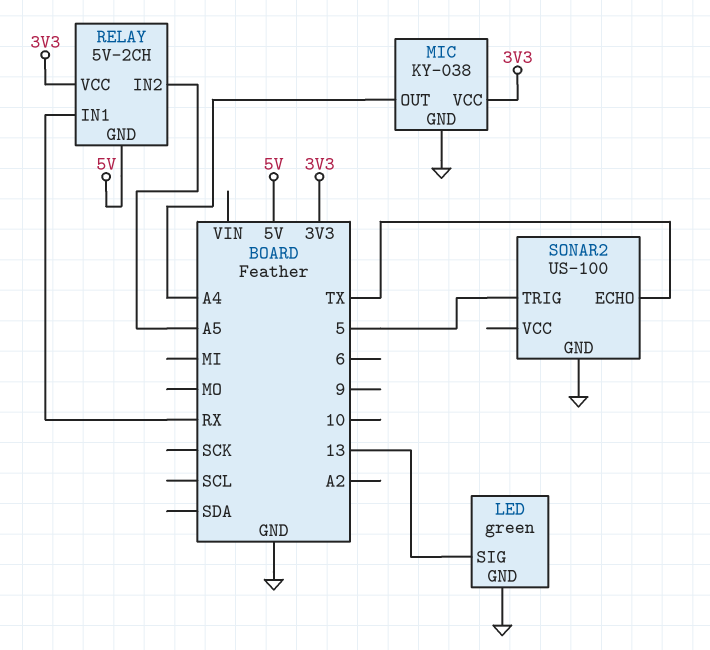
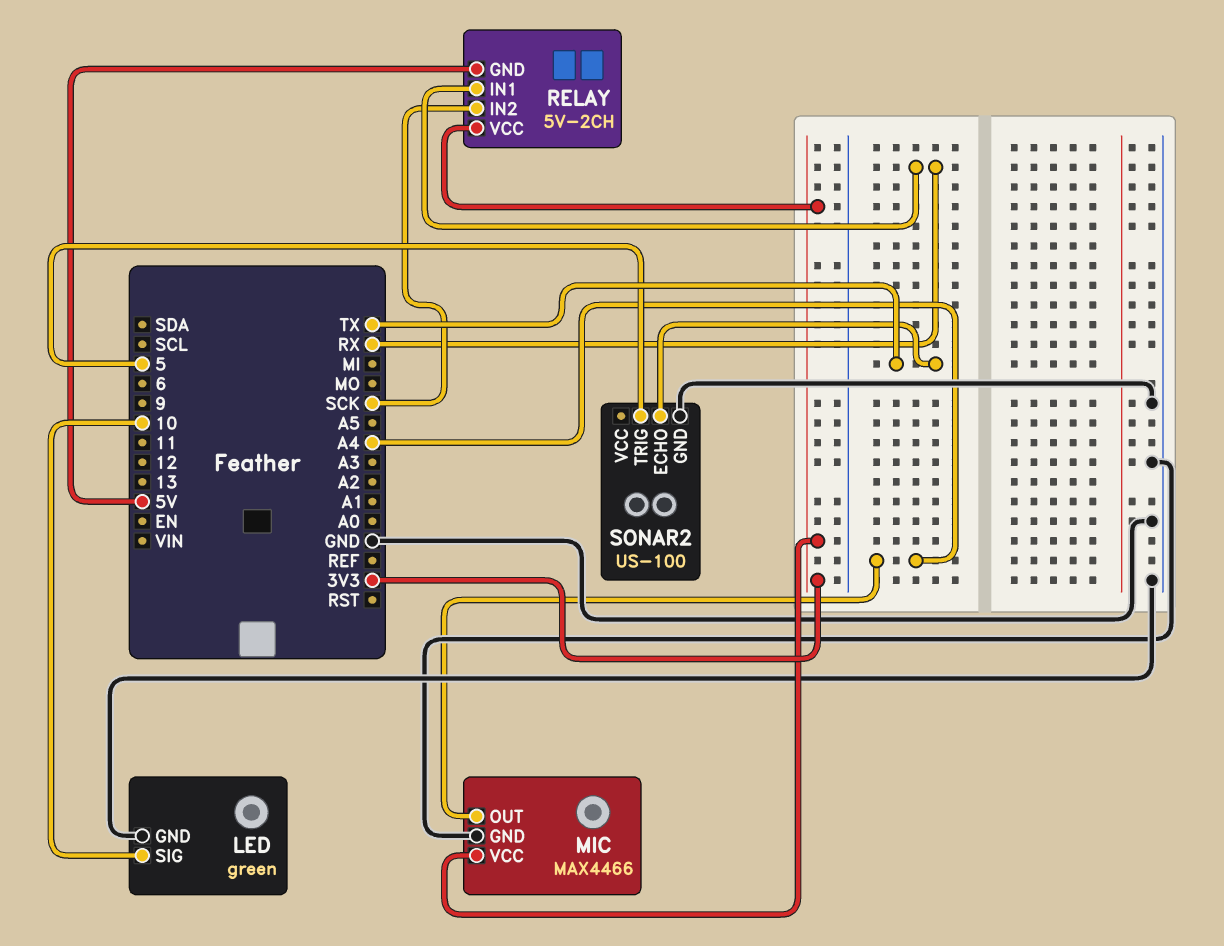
LED pin SIG: 13 -> 10
MIC: KY-038 -> MAX4466
RELAY pin IN2: A5 -> SCK

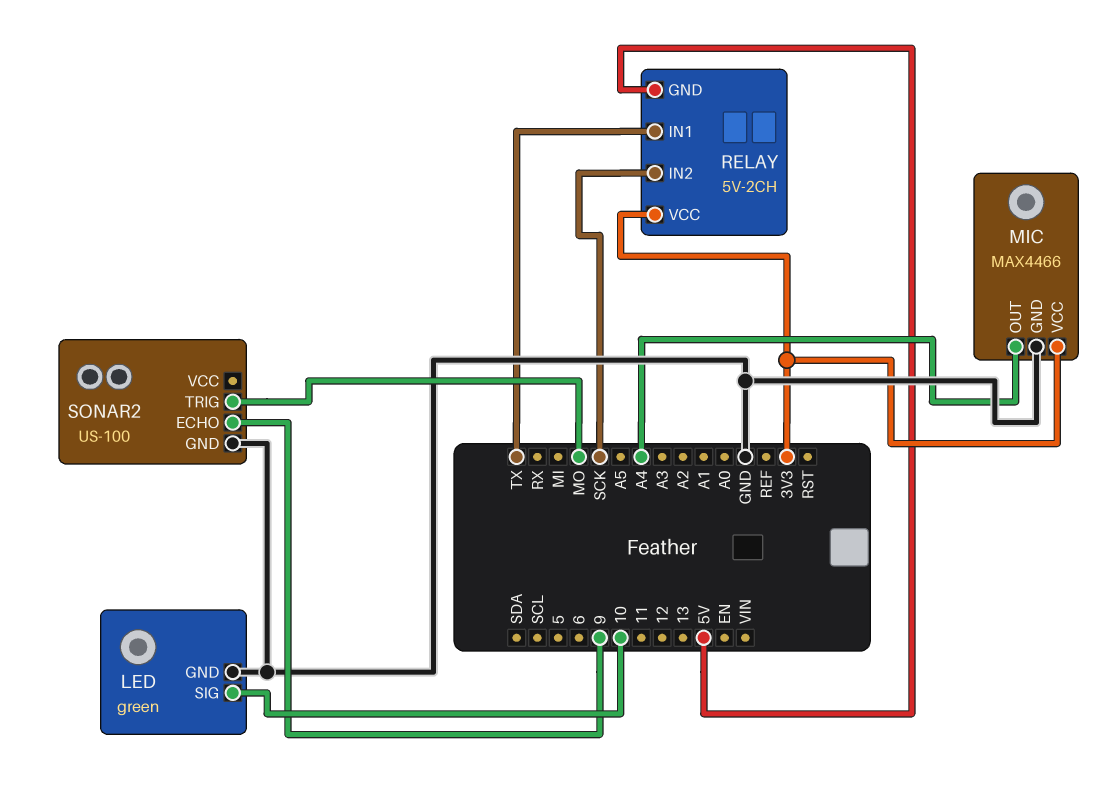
RELAY pin IN1: RX -> TX
SONAR2 pin ECHO: TX -> 9
SONAR2 pin TRIG: 5 -> MO

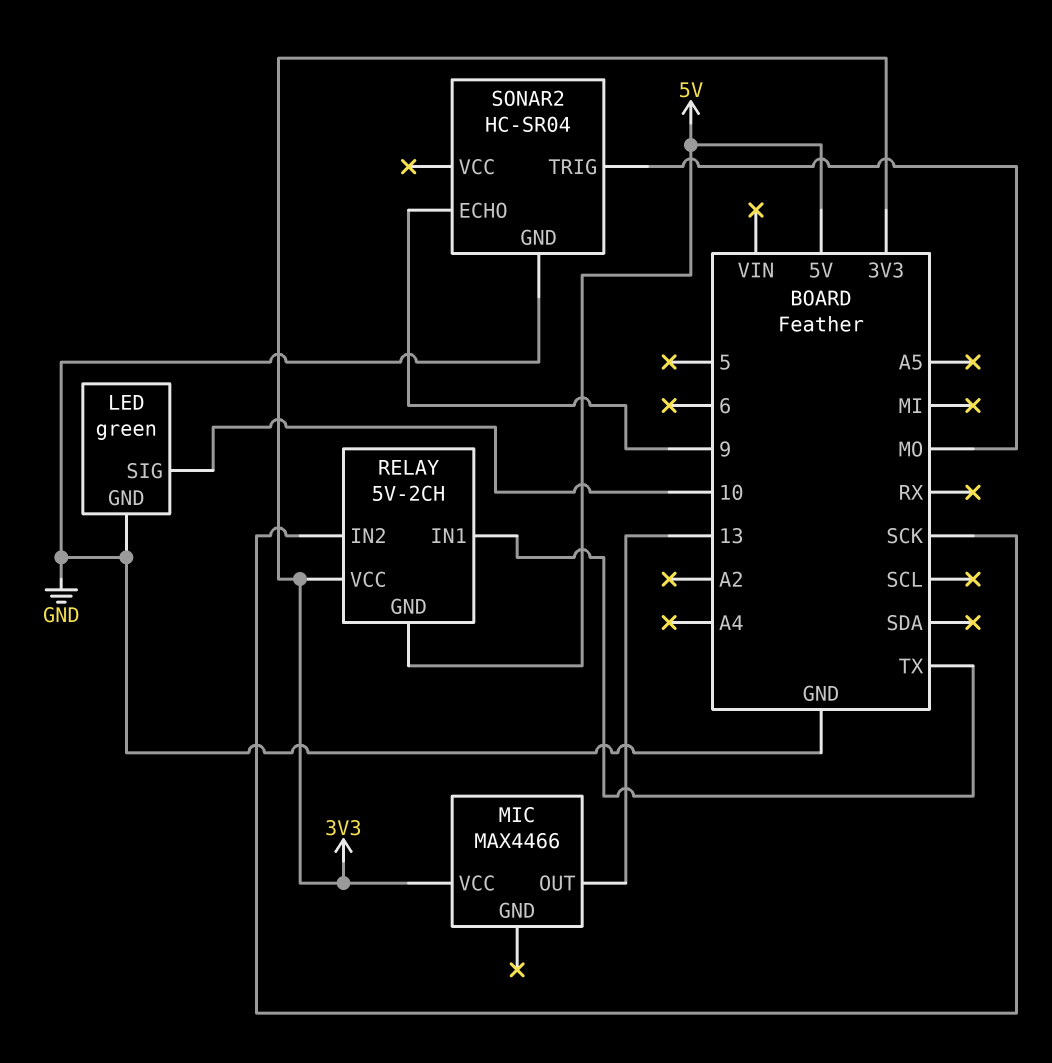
MIC pin GND: GND -> none
MIC pin OUT: A4 -> 13
SONAR2: US-100 -> HC-SR04

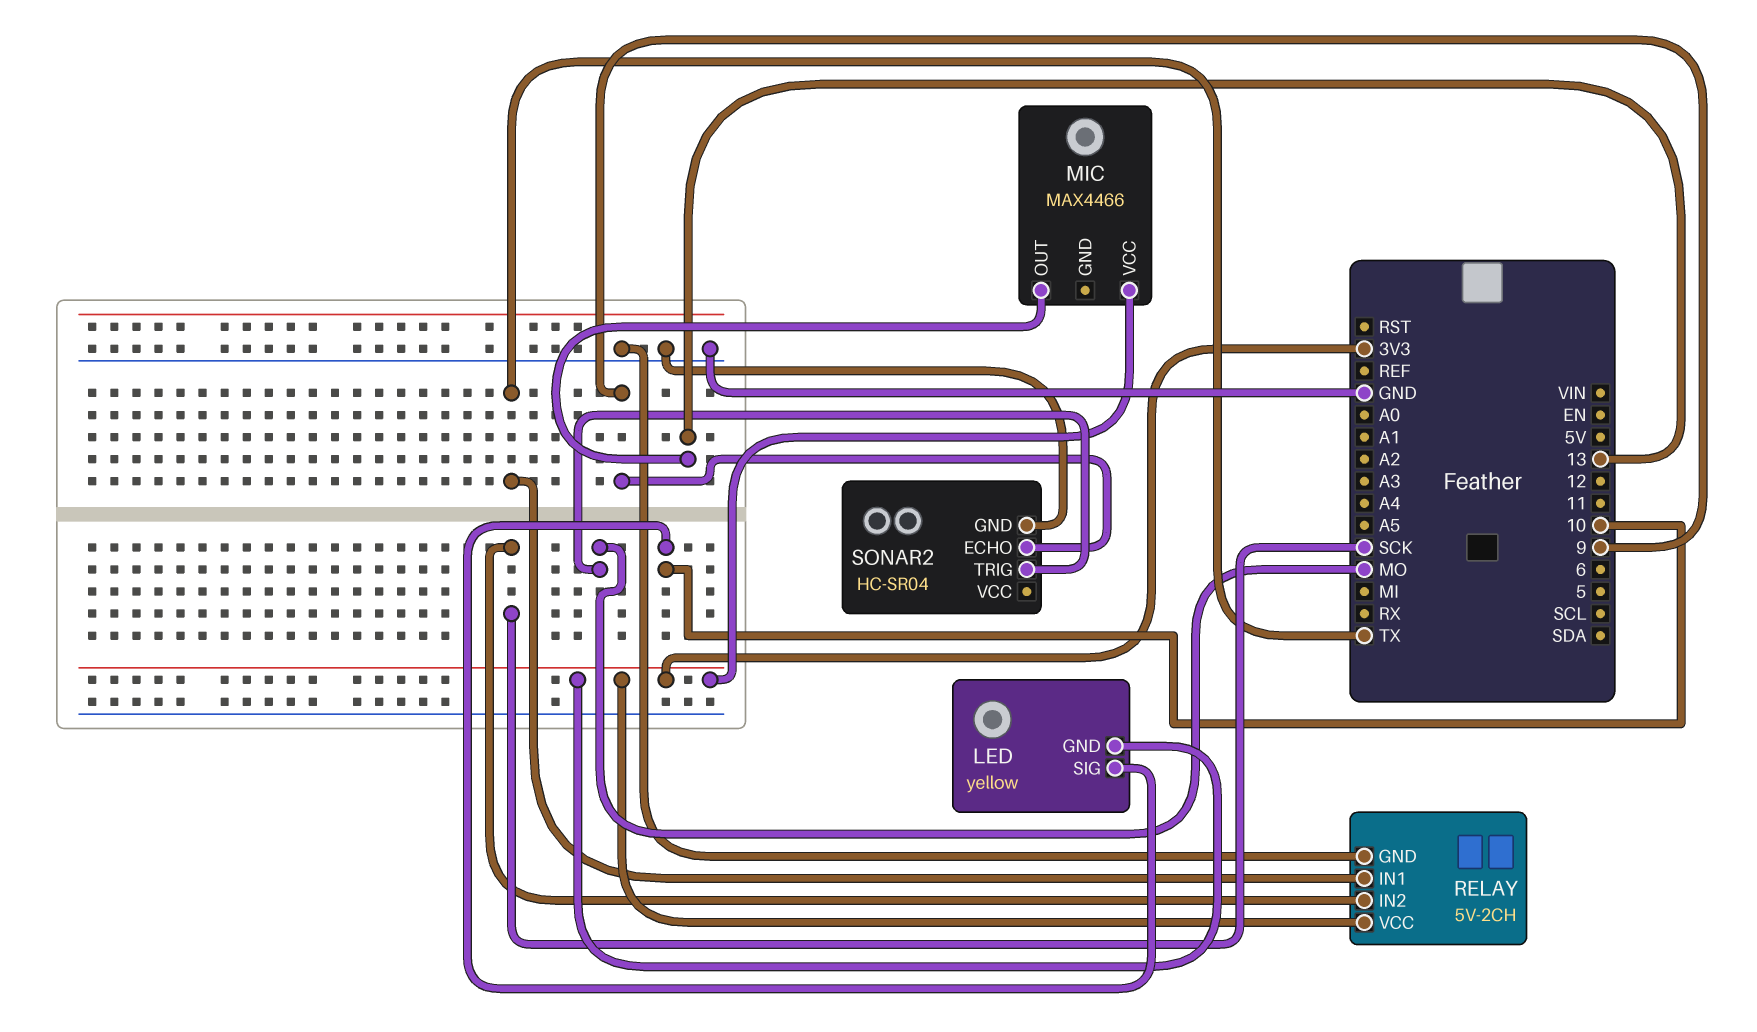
LED: green -> yellow
LED pin GND: GND -> 3V3
RELAY pin GND: 5V -> GND

